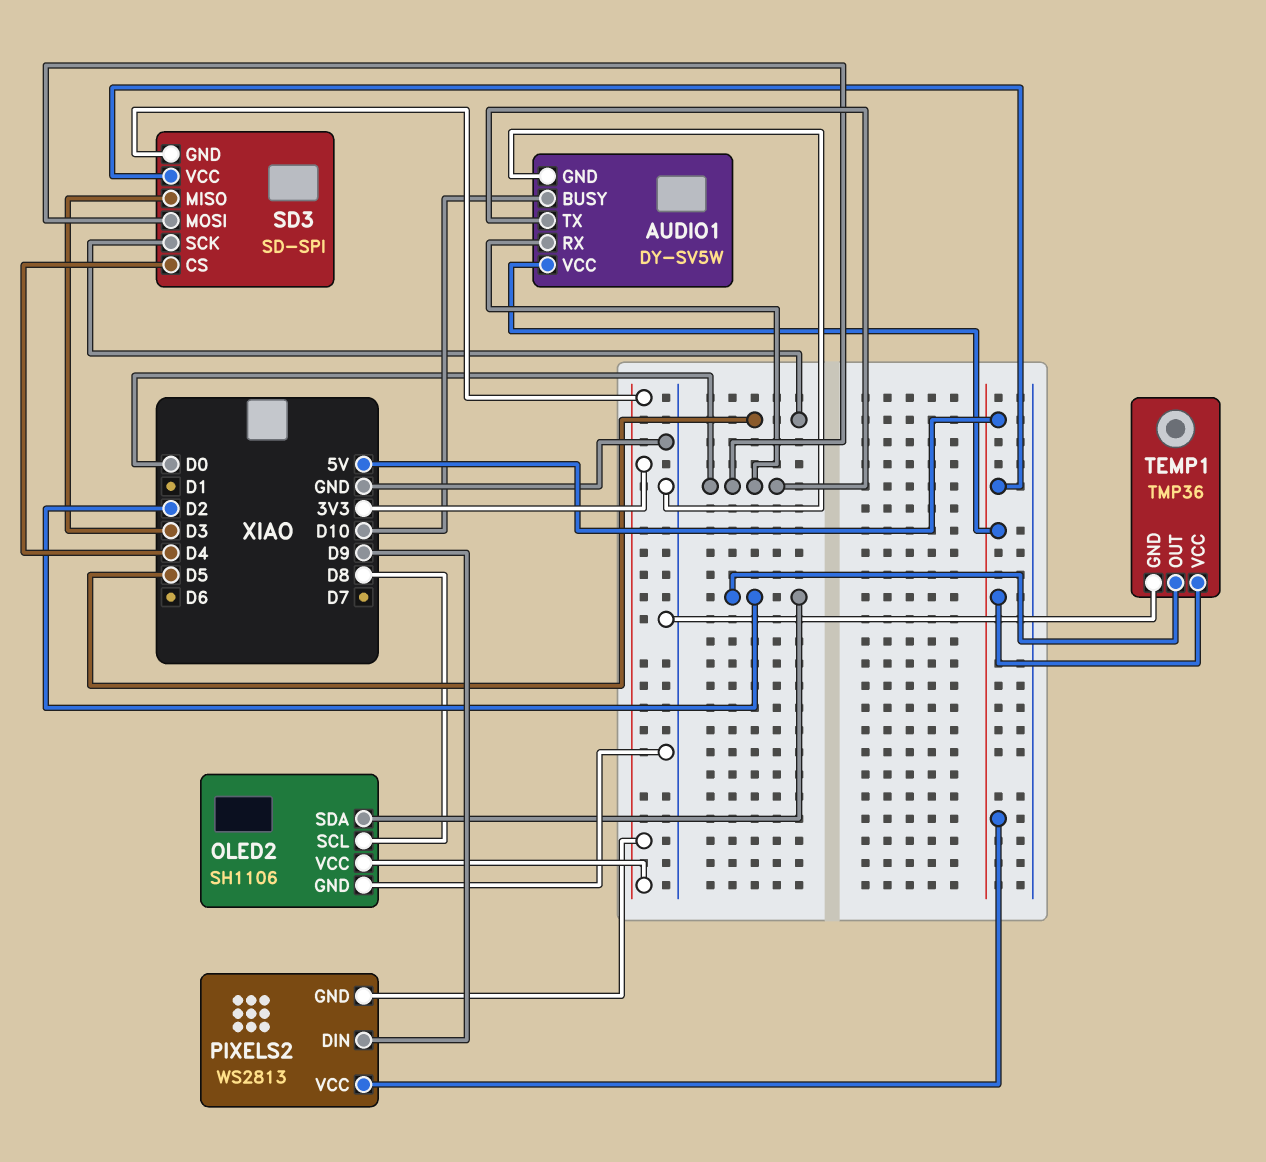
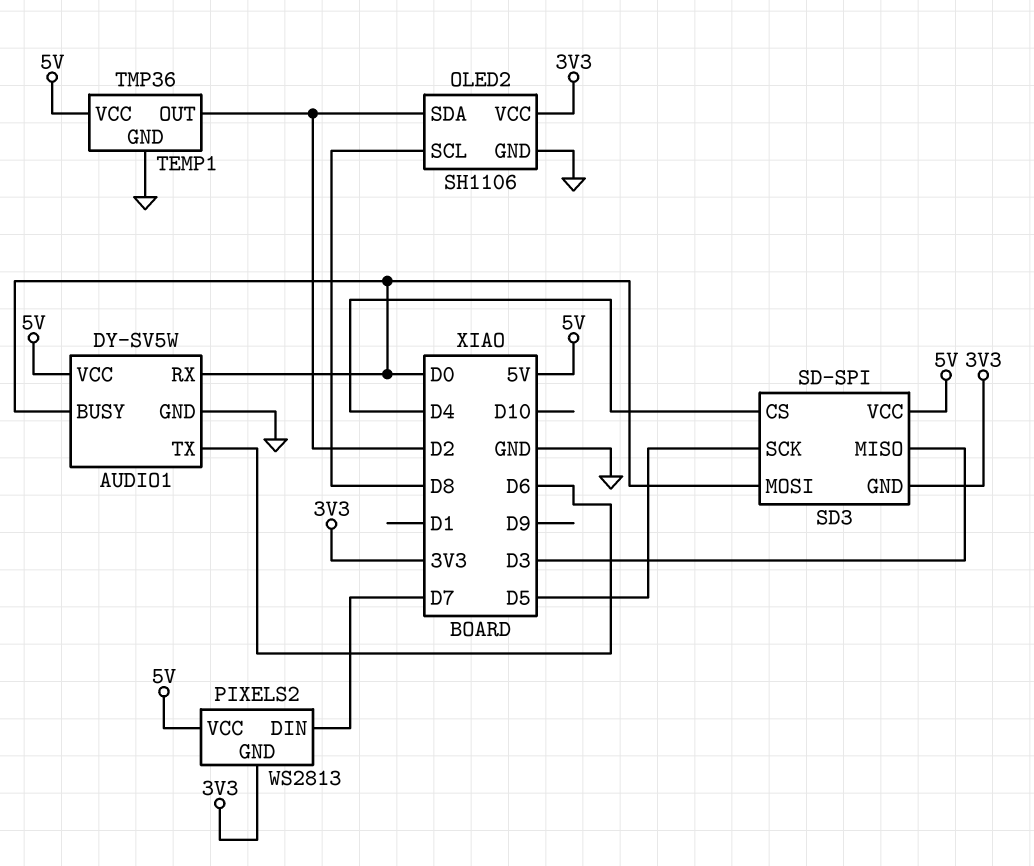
AUDIO1 pin BUSY: D10 -> D0
AUDIO1 pin TX: D0 -> D6
PIXELS2 pin DIN: D9 -> D7

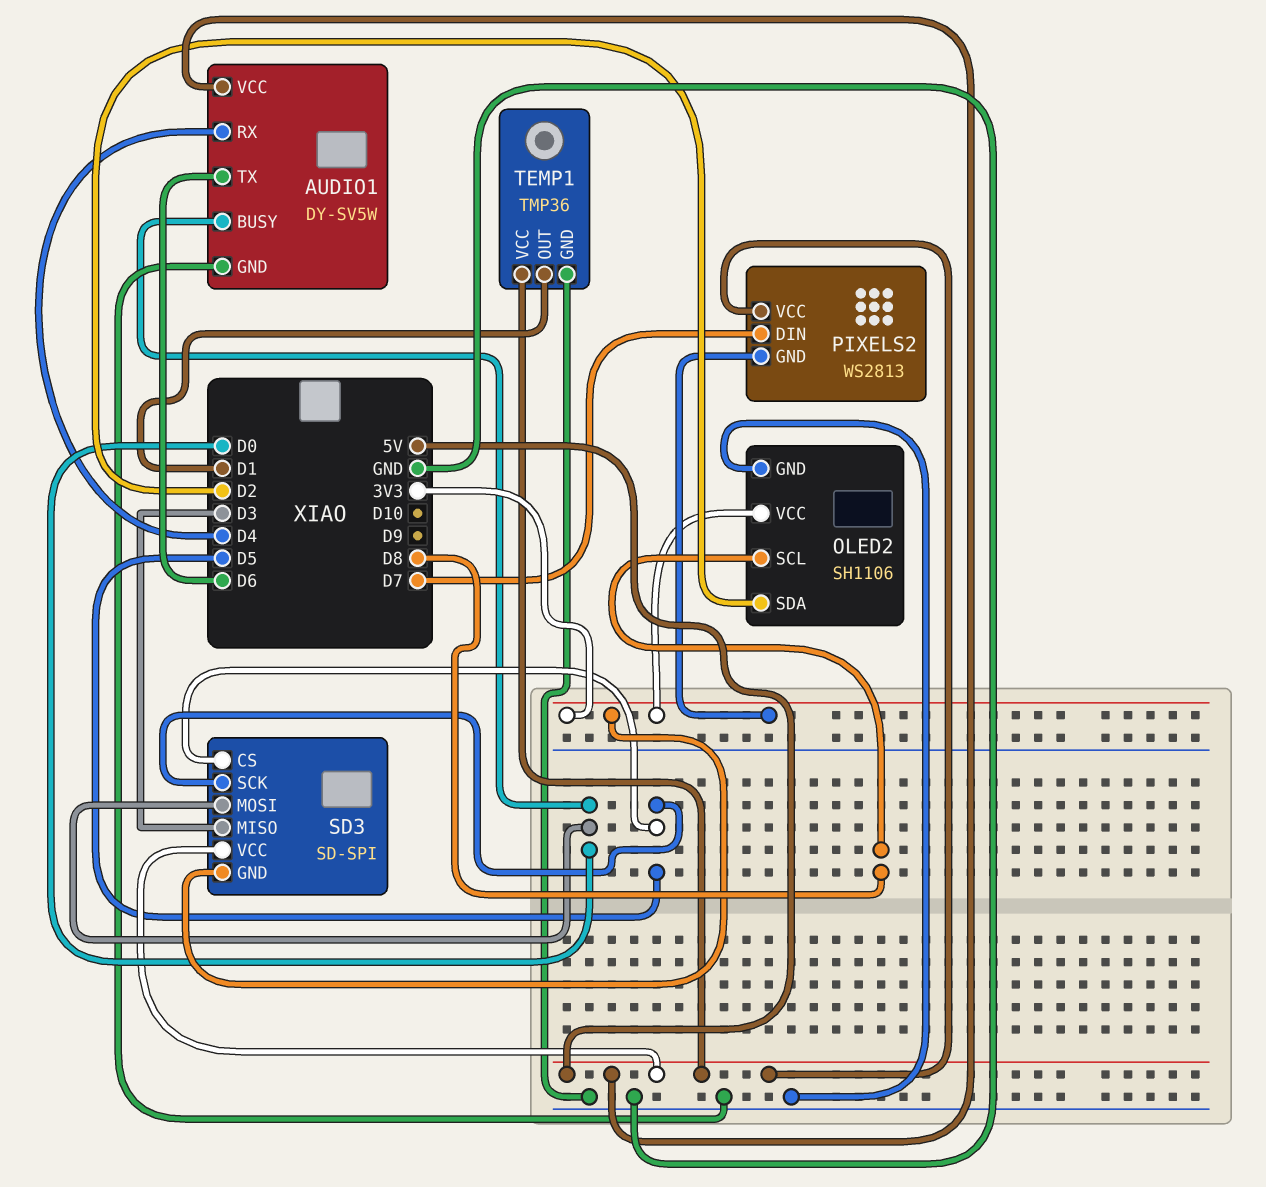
AUDIO1 pin RX: D0 -> D4
SD3 pin CS: D4 -> D5
TEMP1 pin OUT: D2 -> D1

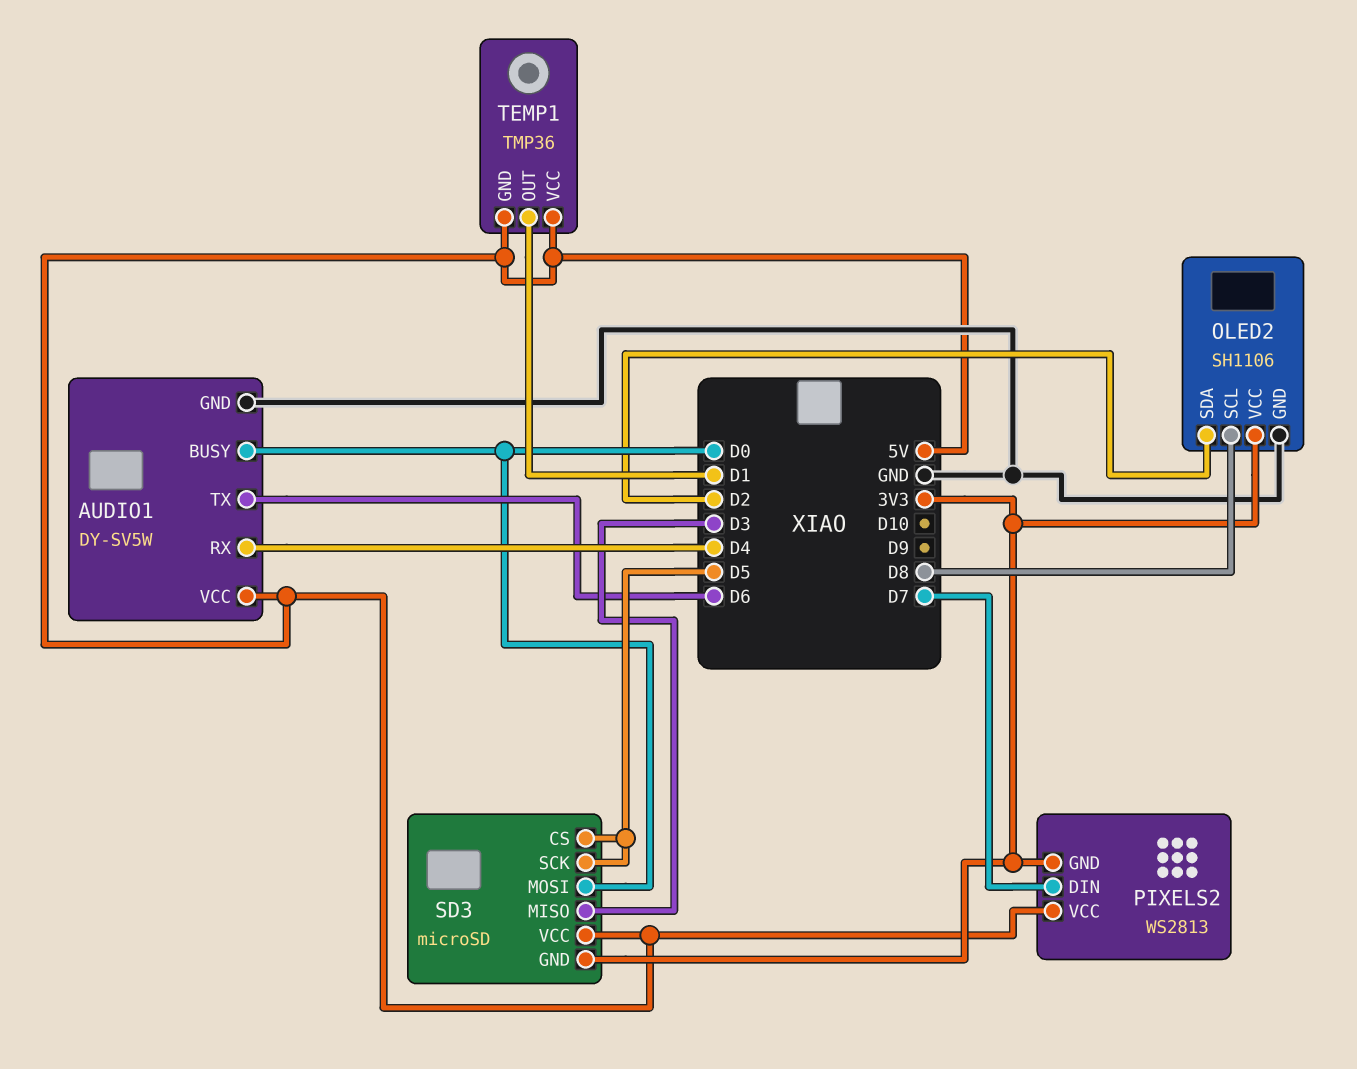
SD3: SD-SPI -> microSD
TEMP1 pin GND: GND -> 5V

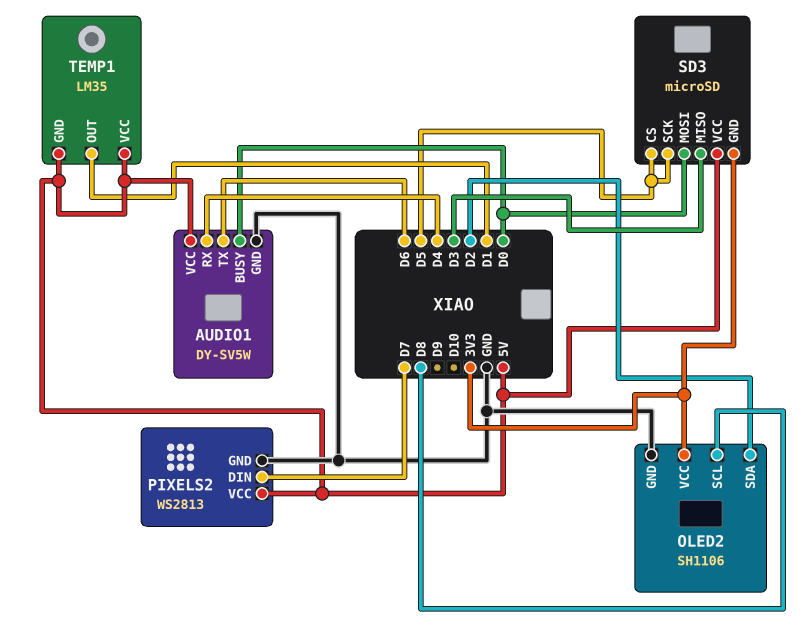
PIXELS2 pin GND: 3V3 -> GND
TEMP1: TMP36 -> LM35

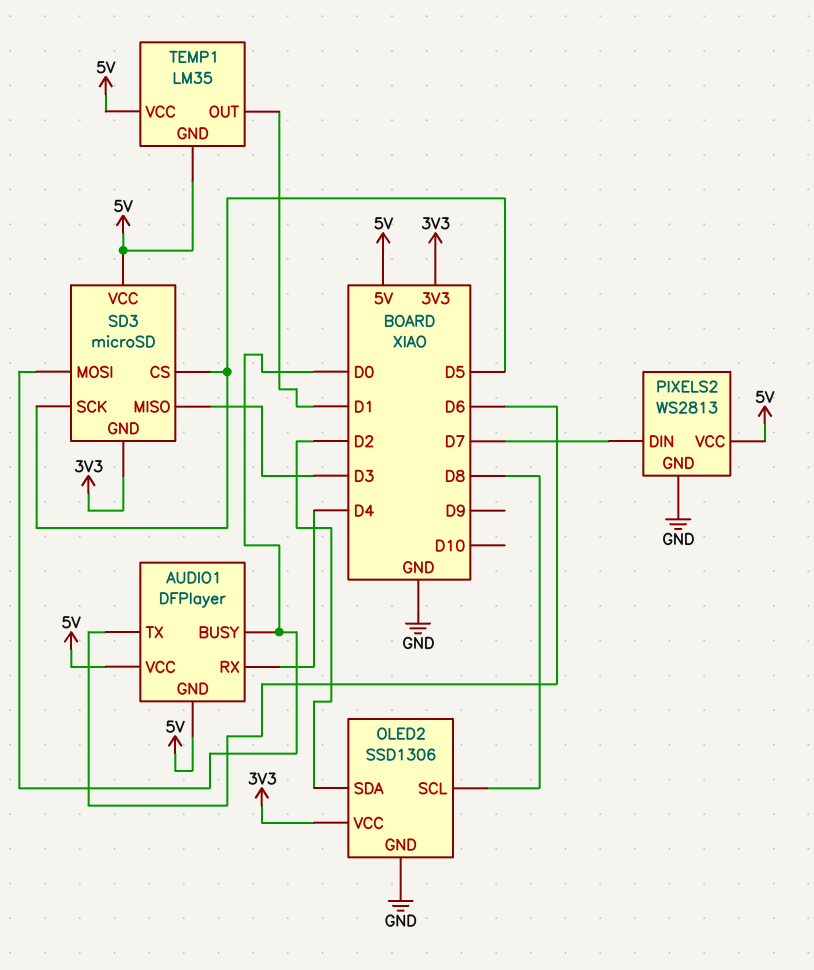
AUDIO1: DY-SV5W -> DFPlayer
AUDIO1 pin GND: GND -> 5V
OLED2: SH1106 -> SSD1306

